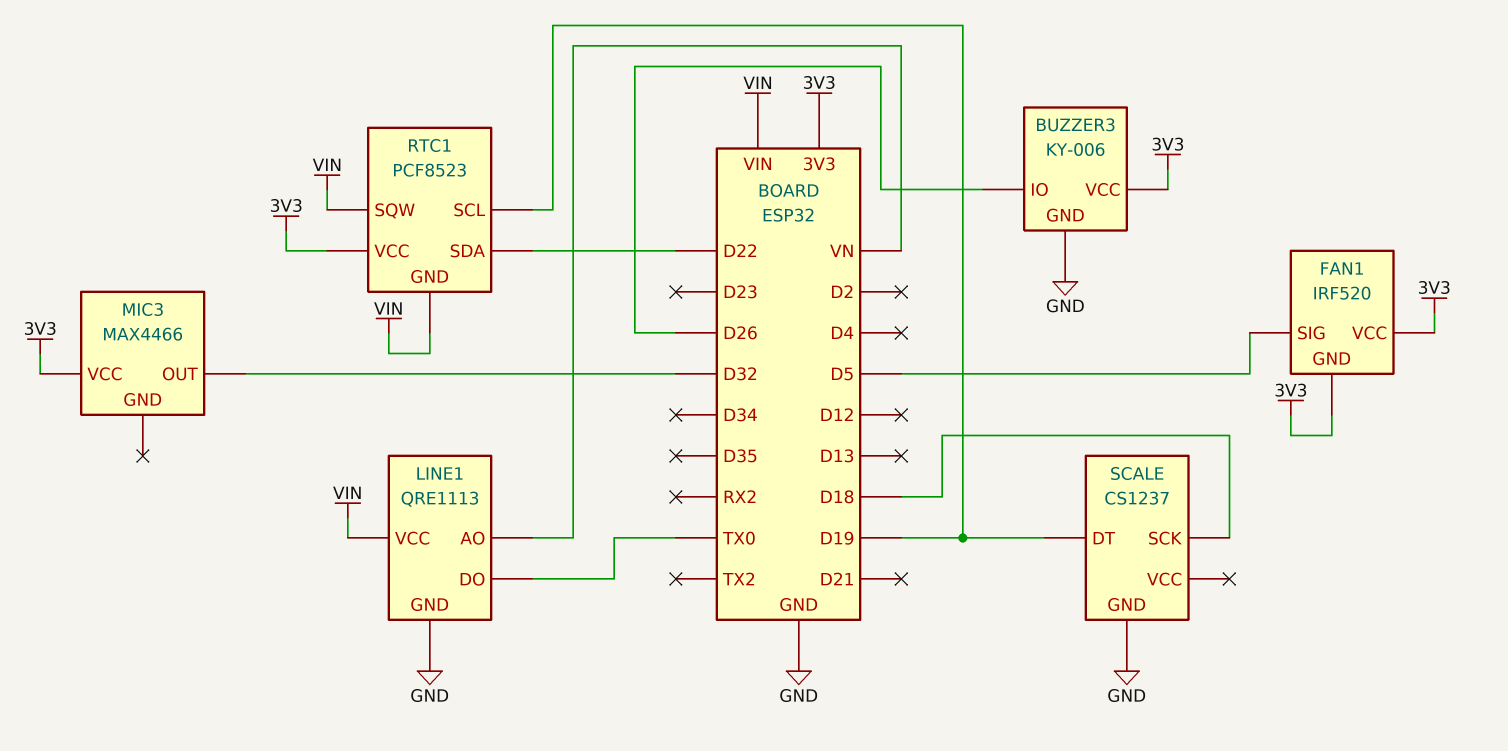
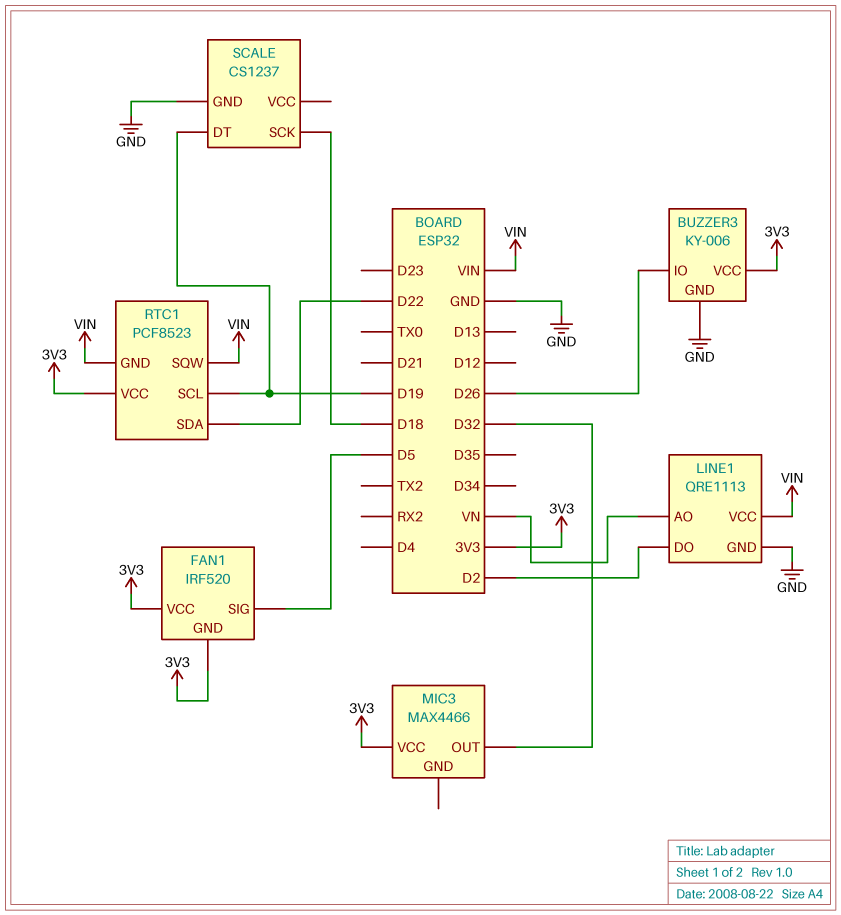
LINE1 pin DO: TX0 -> D2

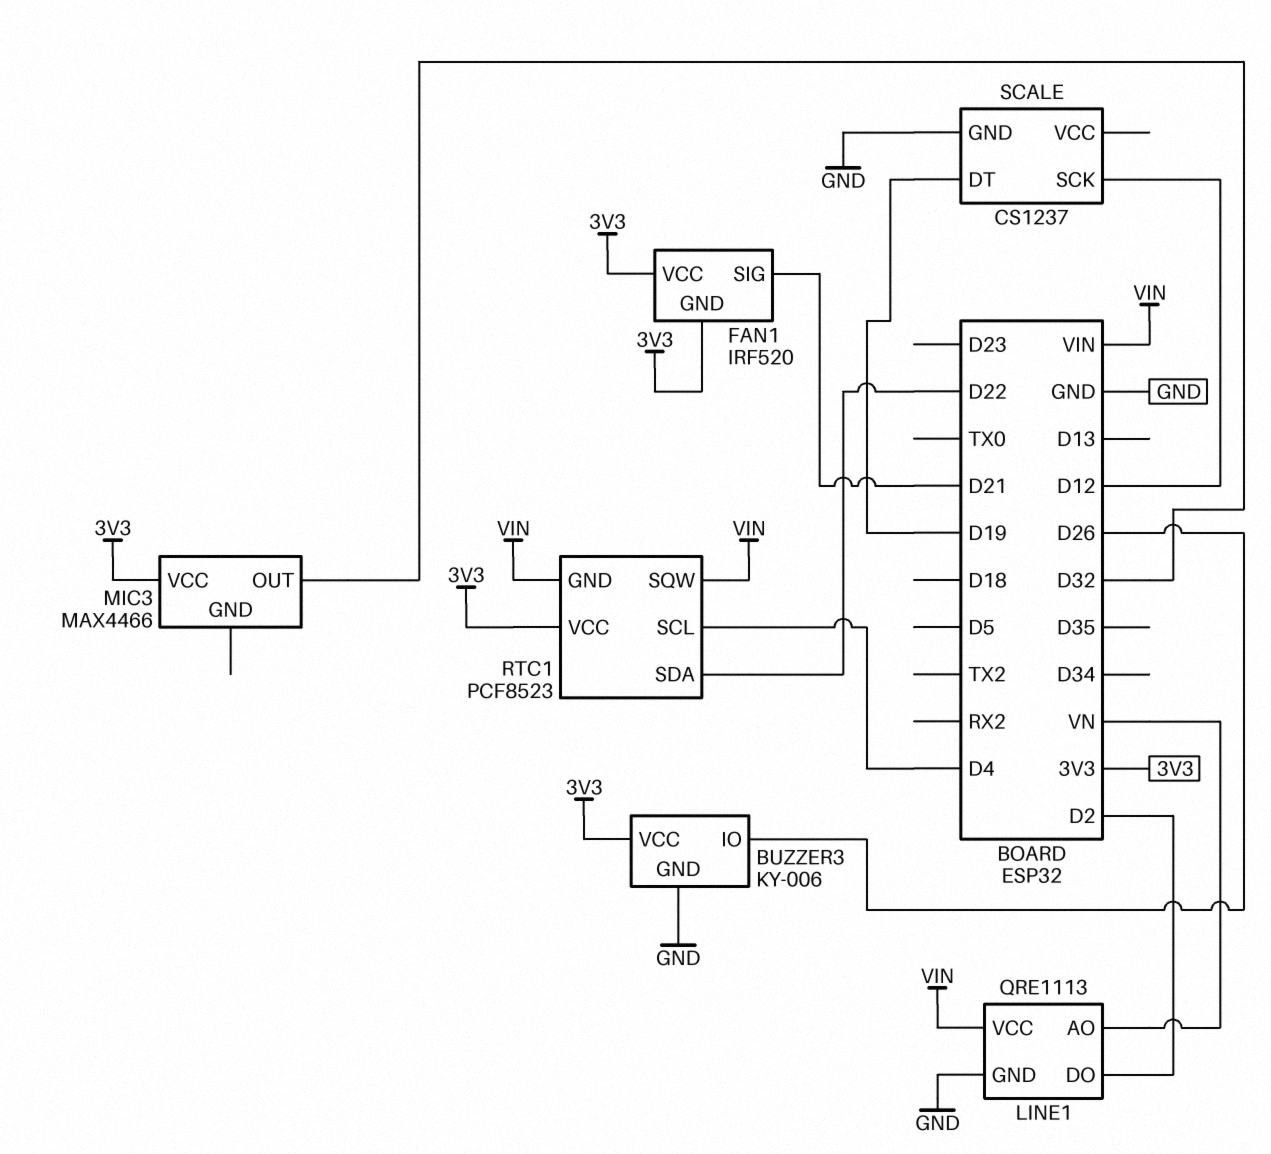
FAN1 pin SIG: D5 -> D21
RTC1 pin SCL: D19 -> D4
SCALE pin SCK: D18 -> D12

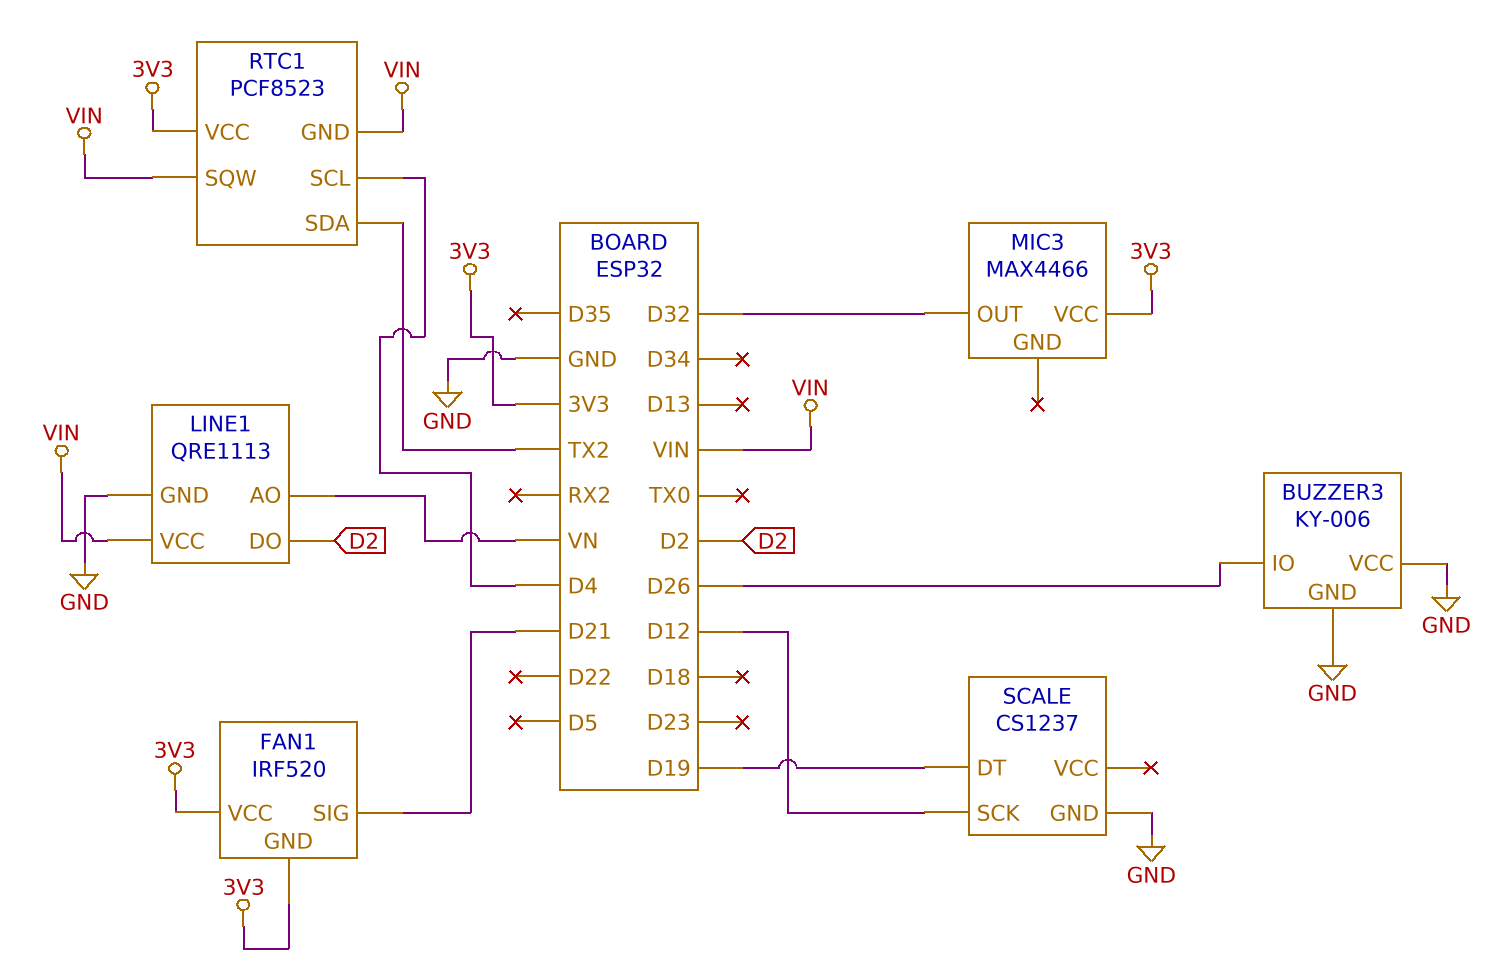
BUZZER3 pin VCC: 3V3 -> GND
RTC1 pin SDA: D22 -> TX2

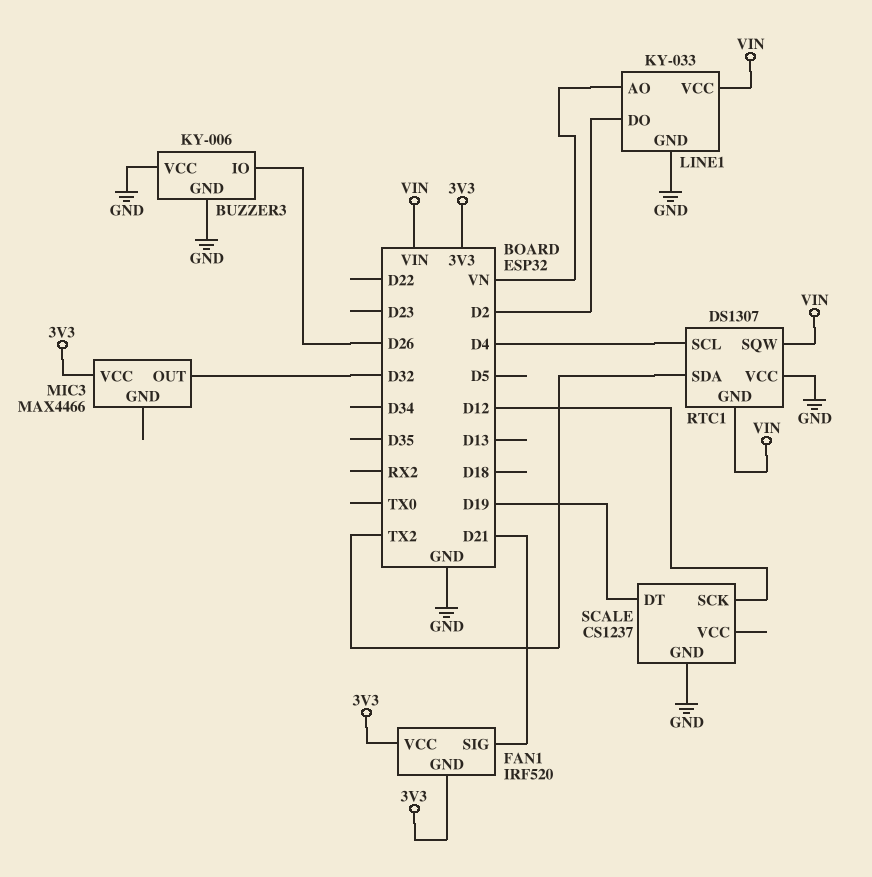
LINE1: QRE1113 -> KY-033
RTC1: PCF8523 -> DS1307
RTC1 pin VCC: 3V3 -> GND

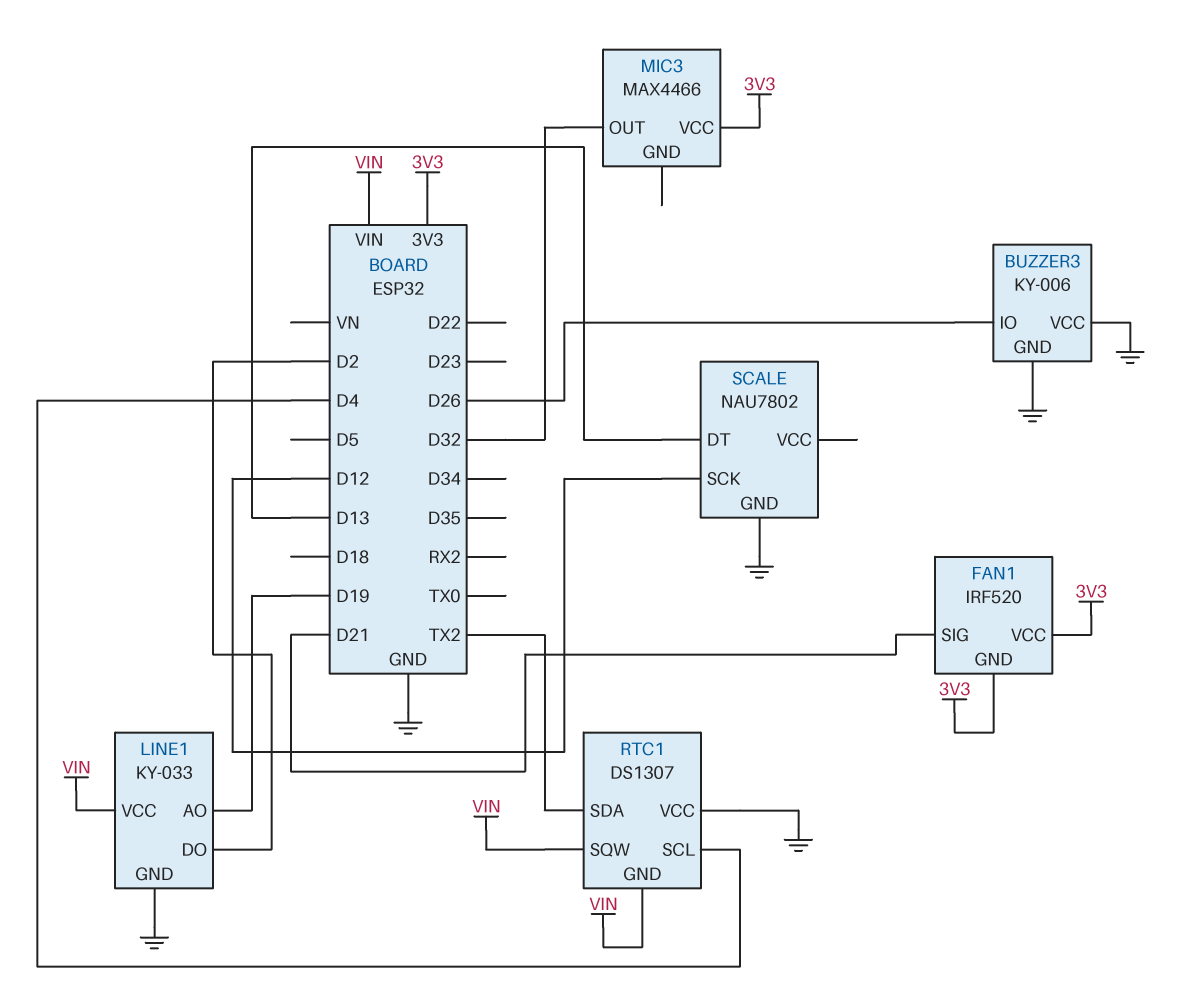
LINE1 pin AO: VN -> D19
SCALE: CS1237 -> NAU7802
SCALE pin DT: D19 -> D13

